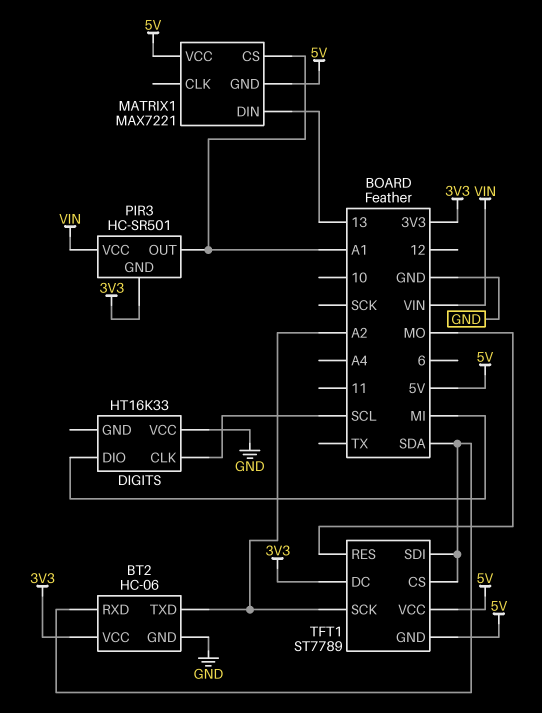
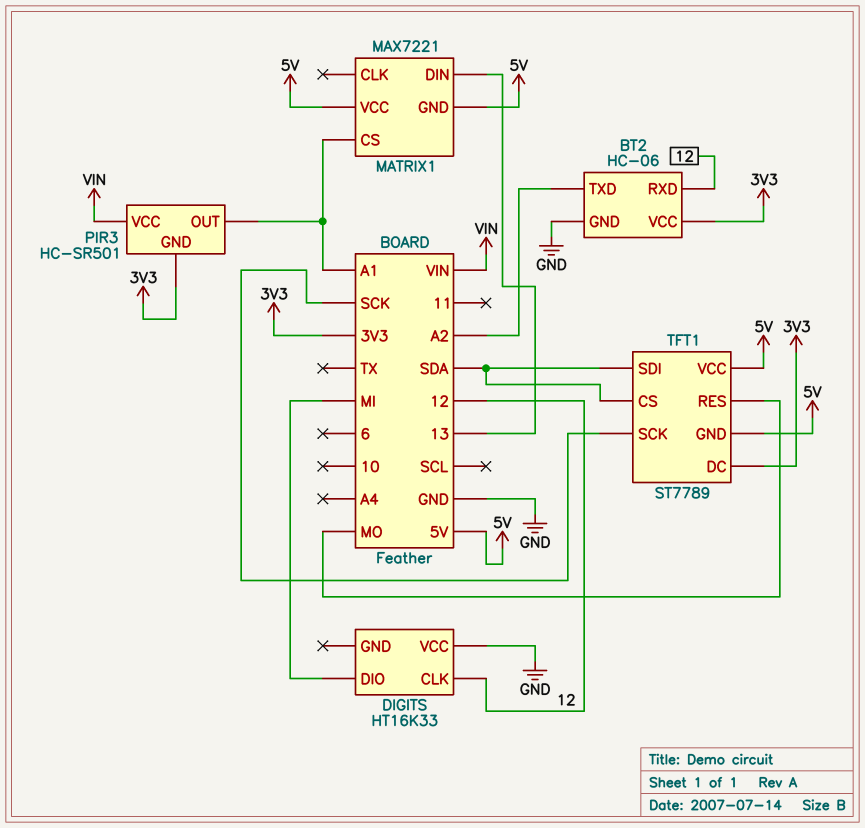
BT2 pin RXD: SDA -> 12
DIGITS pin CLK: SCL -> 12
TFT1 pin SCK: A2 -> SCK

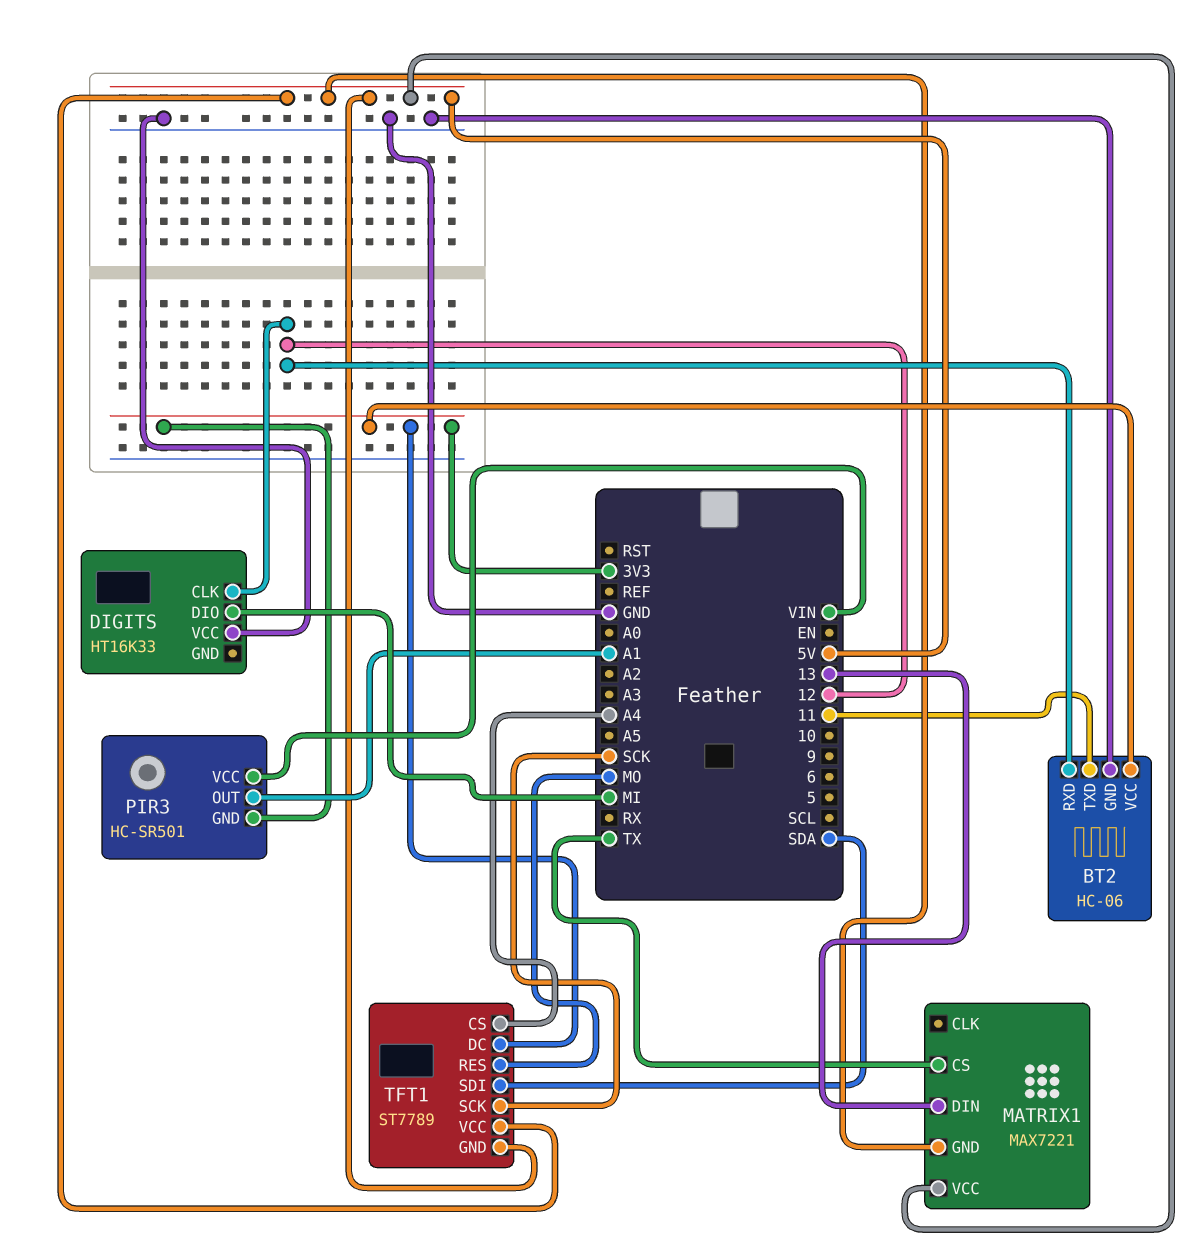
BT2 pin TXD: A2 -> 11
MATRIX1 pin CS: A1 -> TX
TFT1 pin CS: SDA -> A4

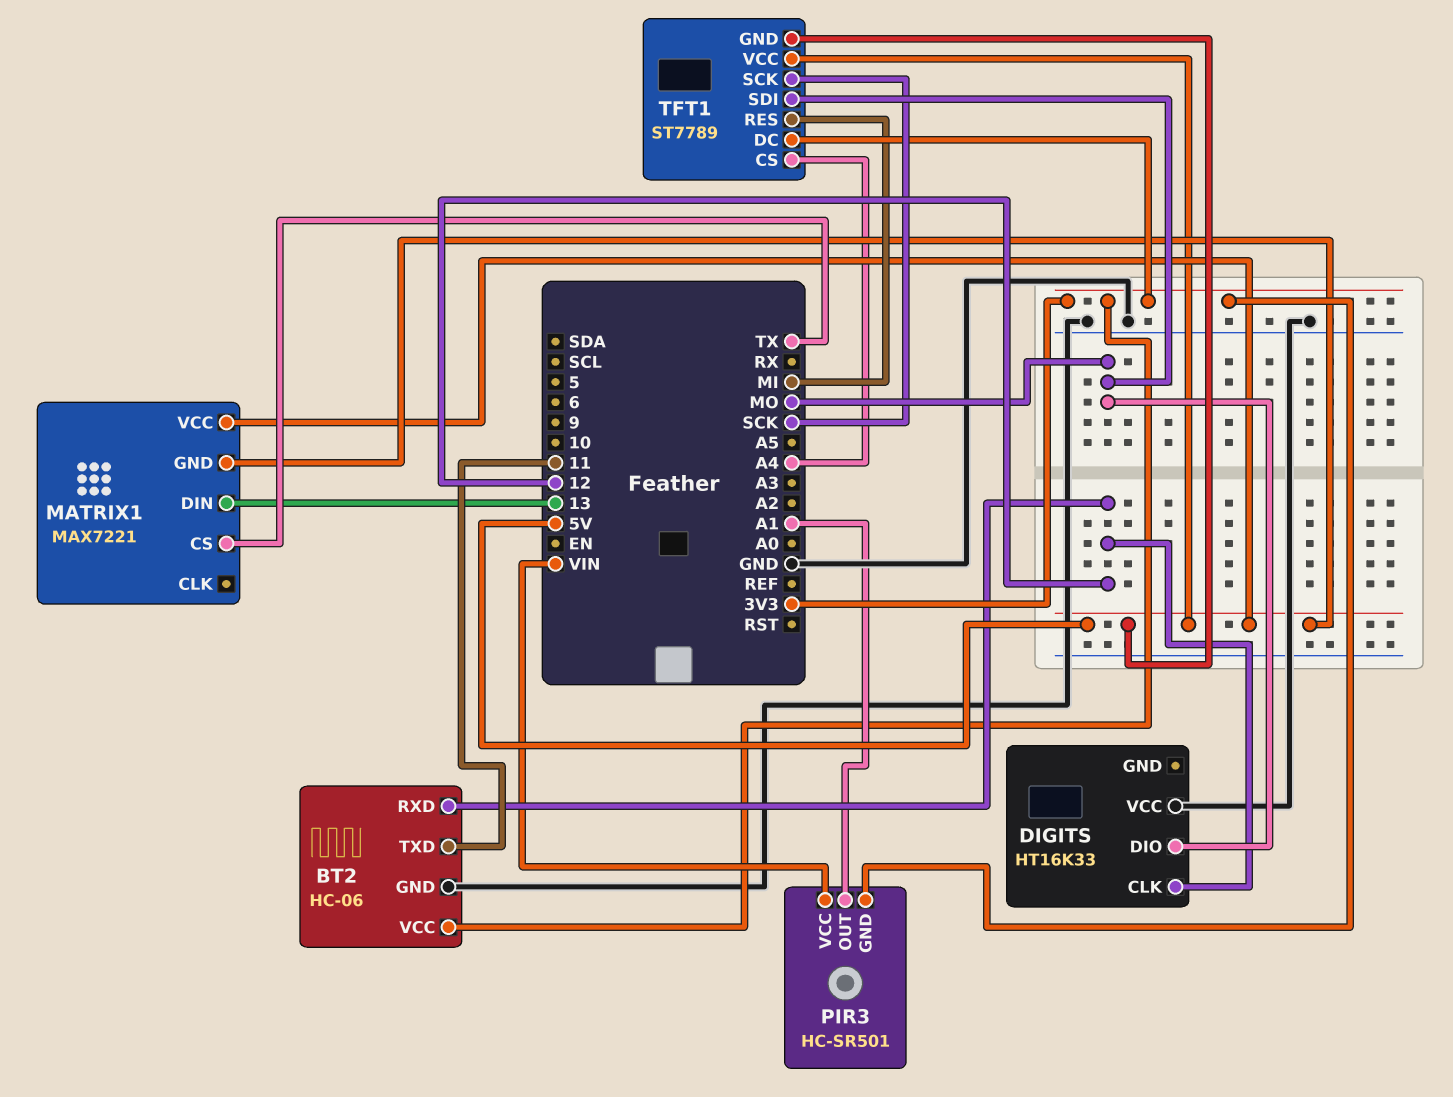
DIGITS pin DIO: MI -> MO
TFT1 pin RES: MO -> MI
TFT1 pin SDI: SDA -> MO

